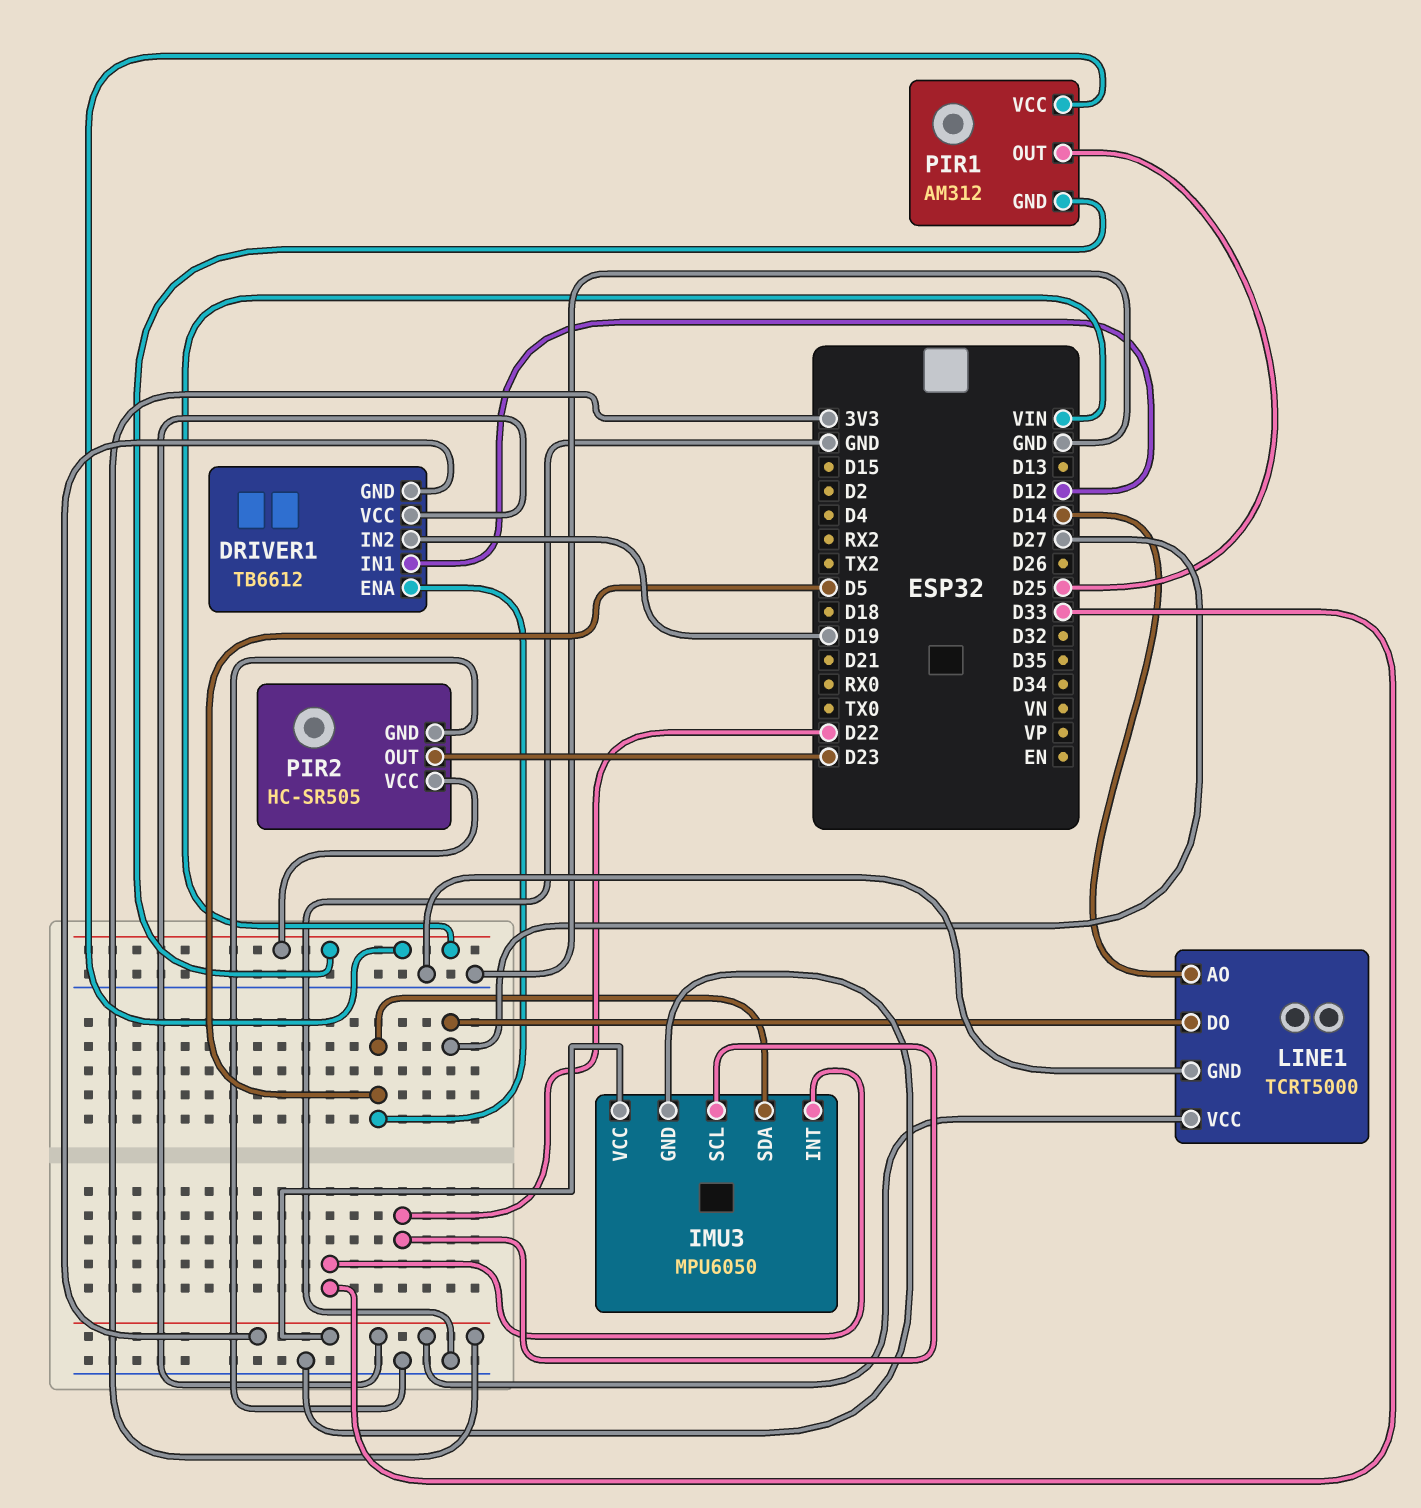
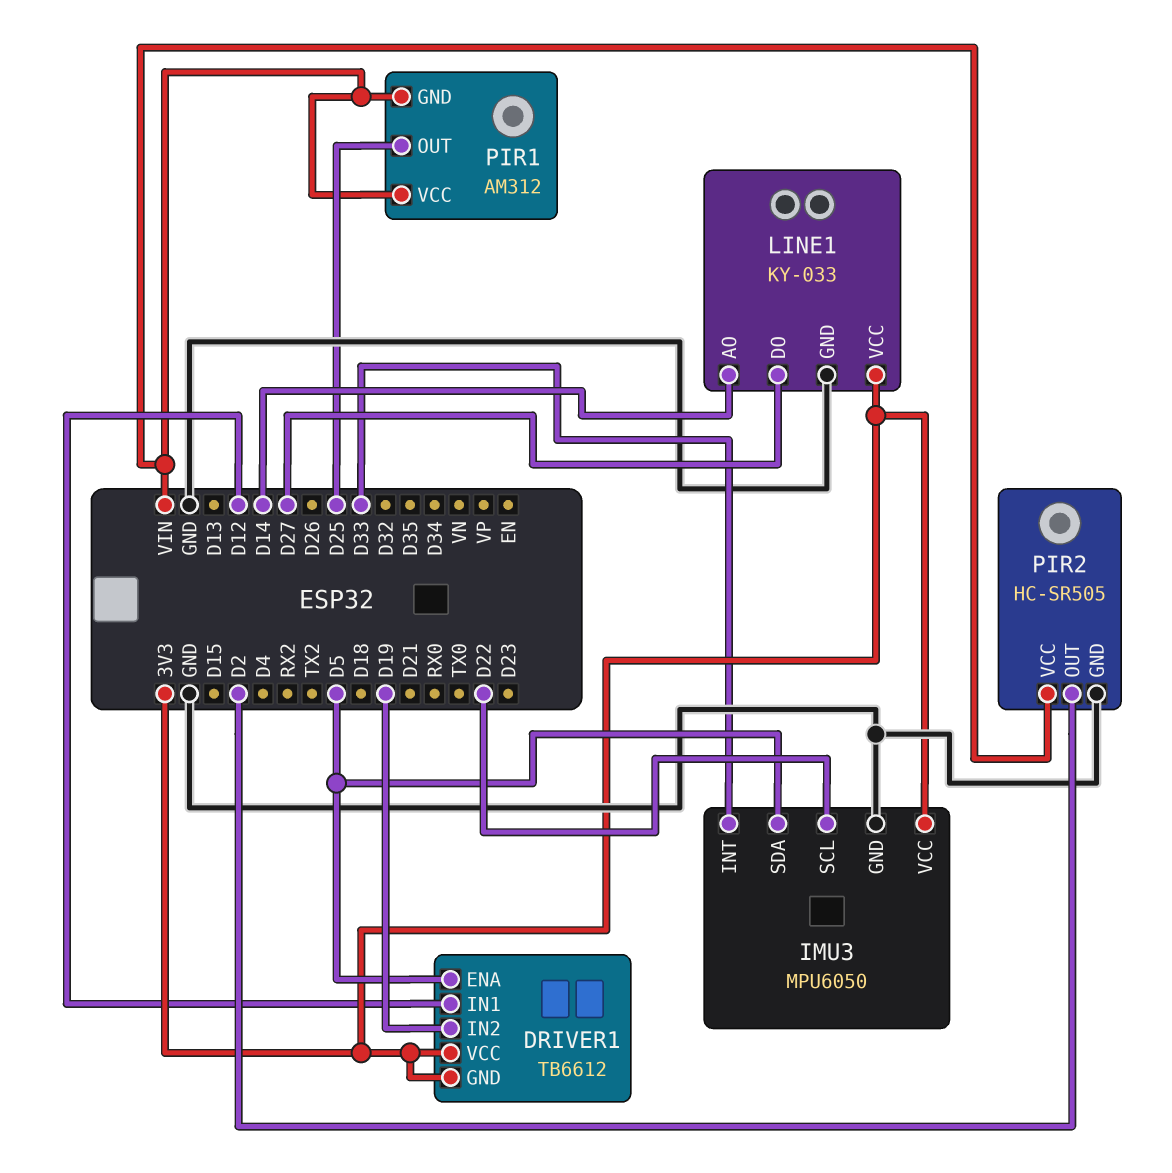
LINE1: TCRT5000 -> KY-033
PIR2 pin OUT: D23 -> D2

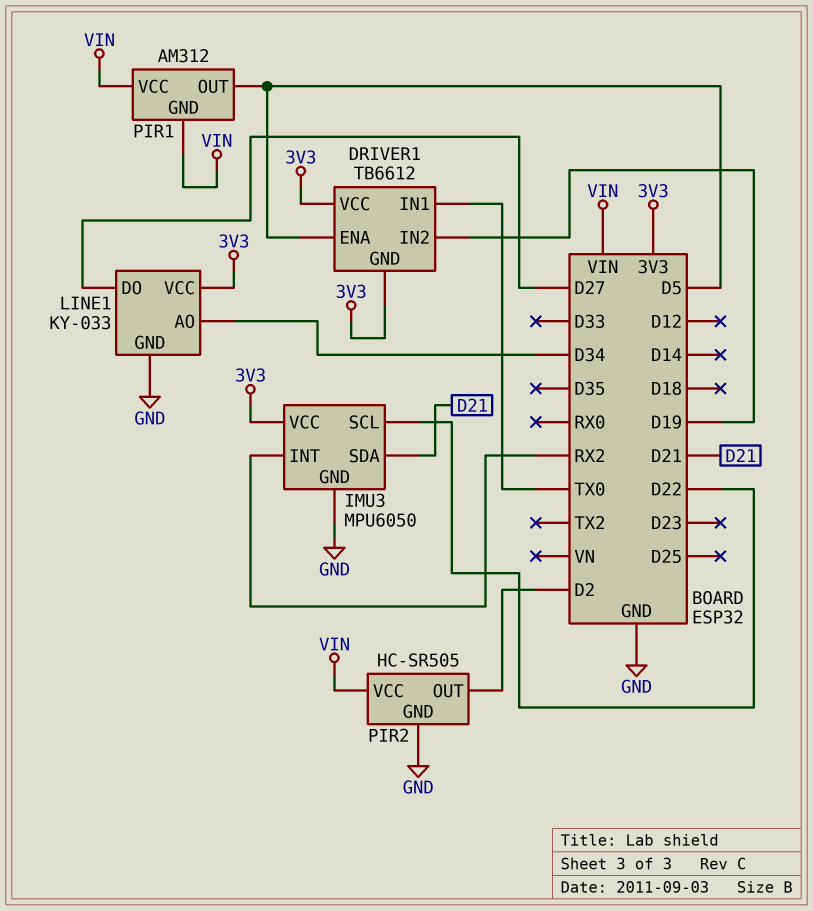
DRIVER1 pin IN1: D12 -> TX0
IMU3 pin INT: D33 -> RX2
IMU3 pin SDA: D5 -> D21
LINE1 pin AO: D14 -> D34
PIR1 pin OUT: D25 -> D5

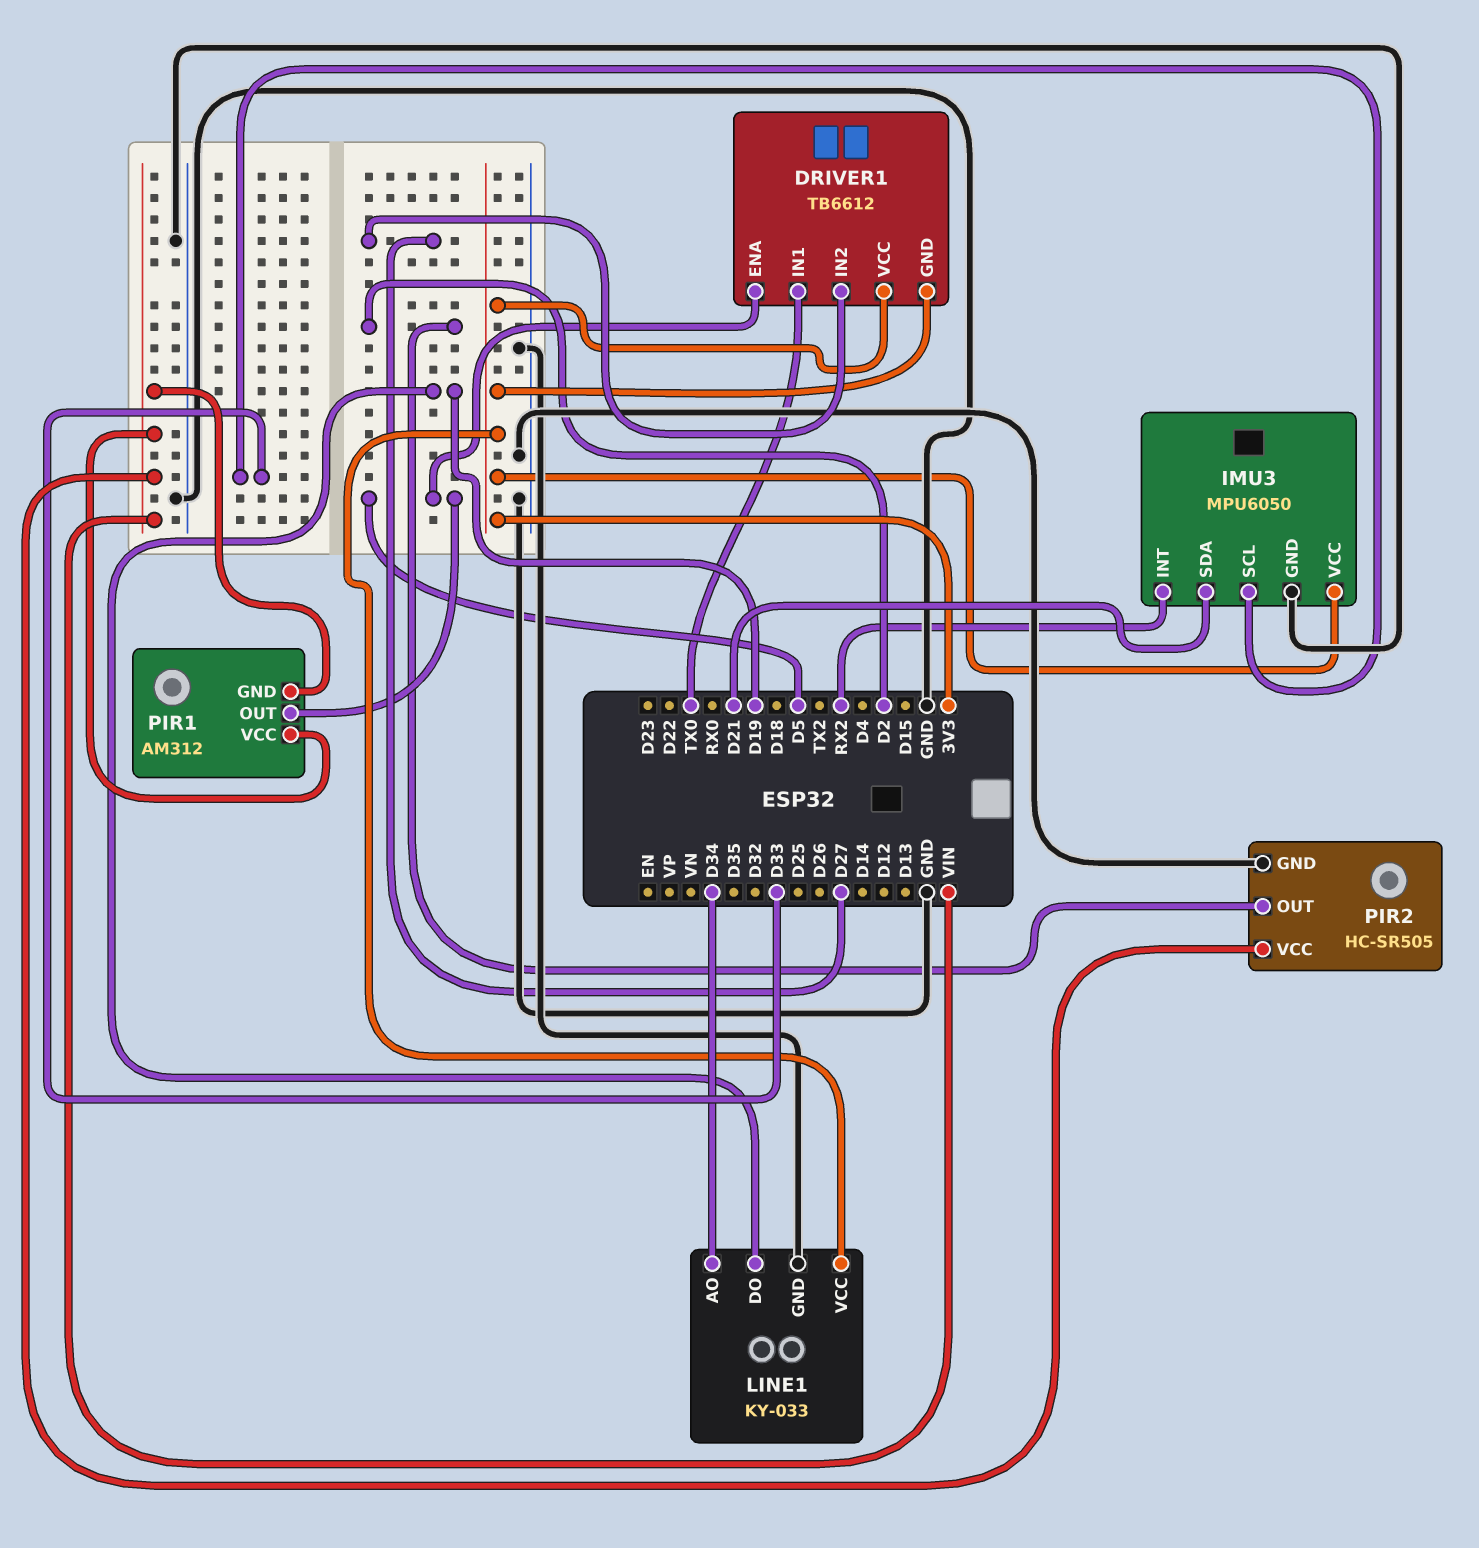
DRIVER1 pin IN2: D19 -> D27
IMU3 pin SCL: D22 -> D33
LINE1 pin DO: D27 -> D19

